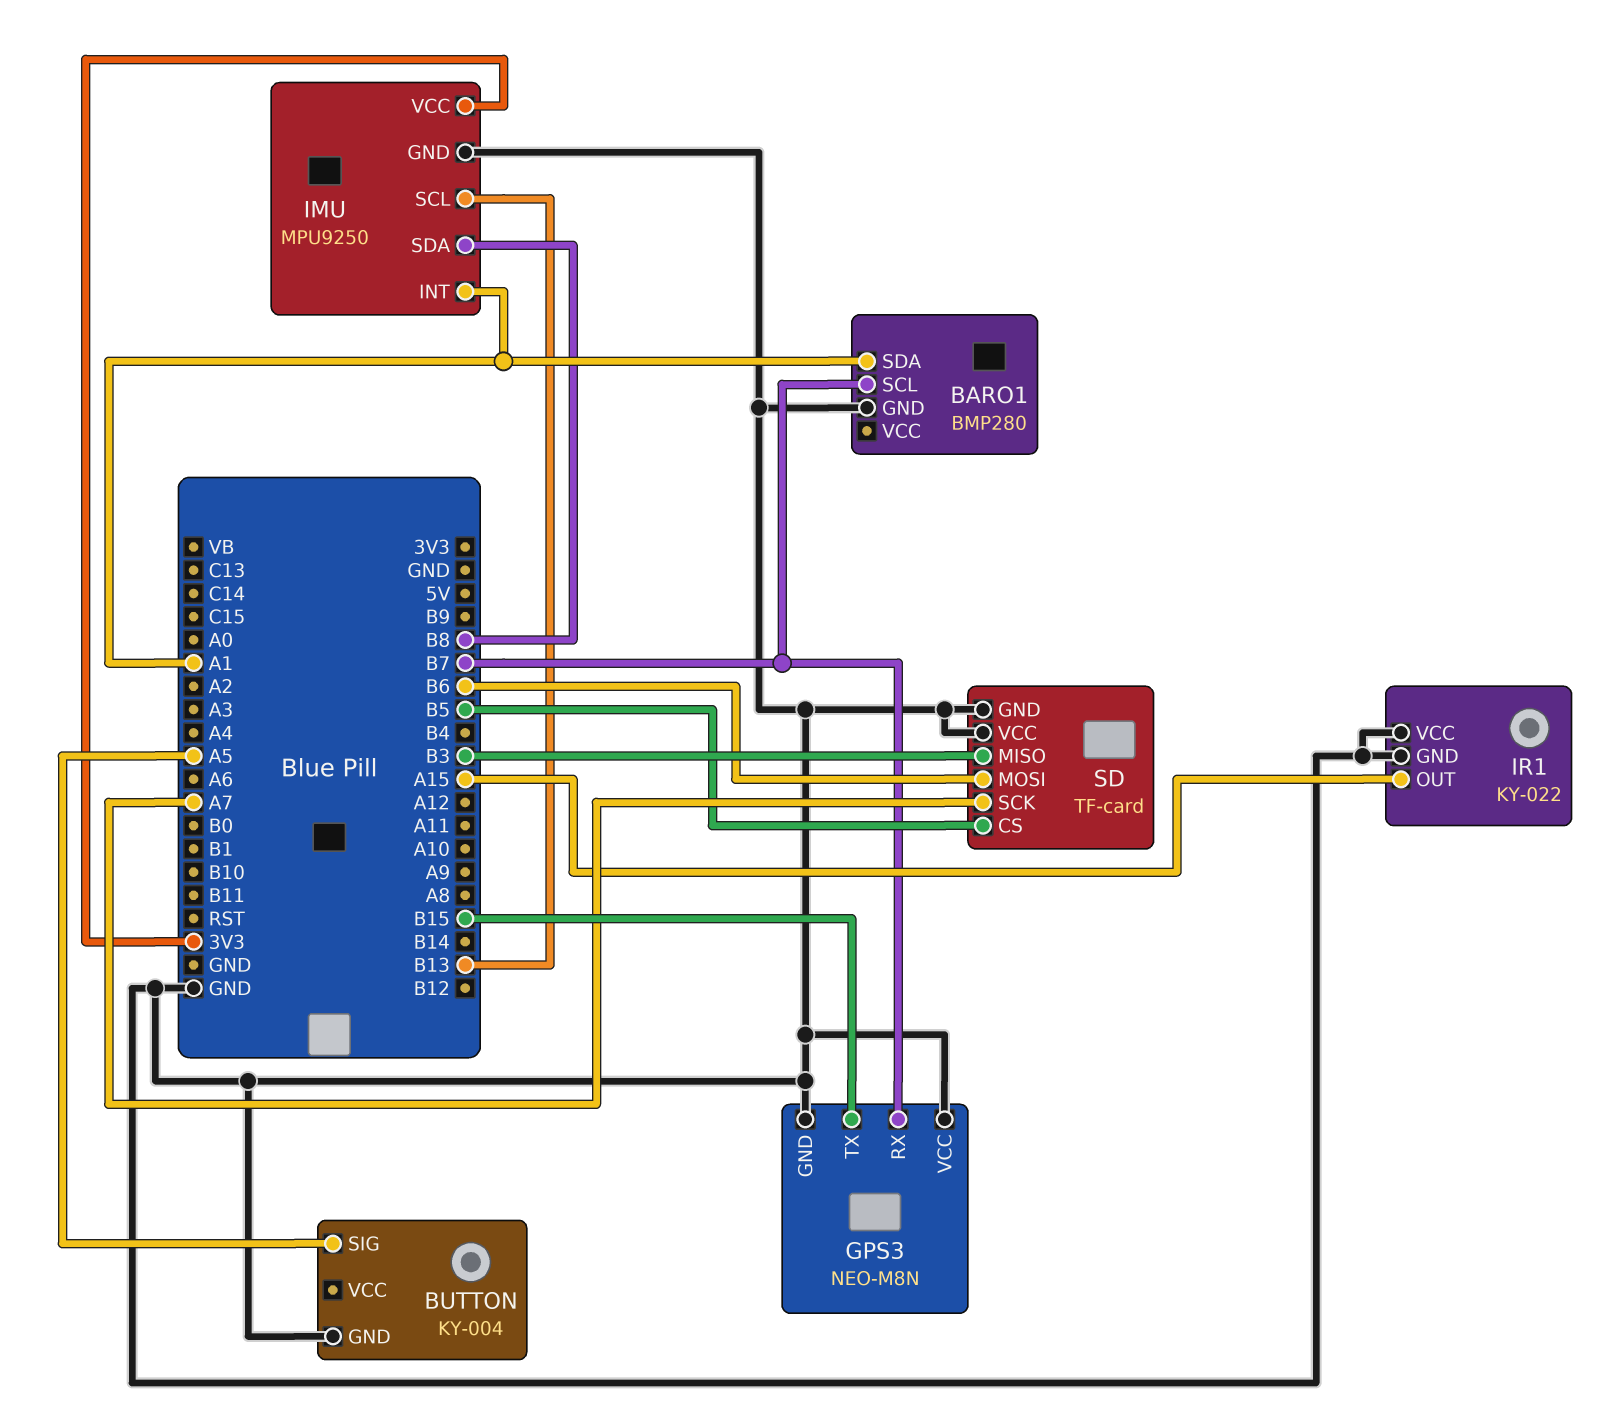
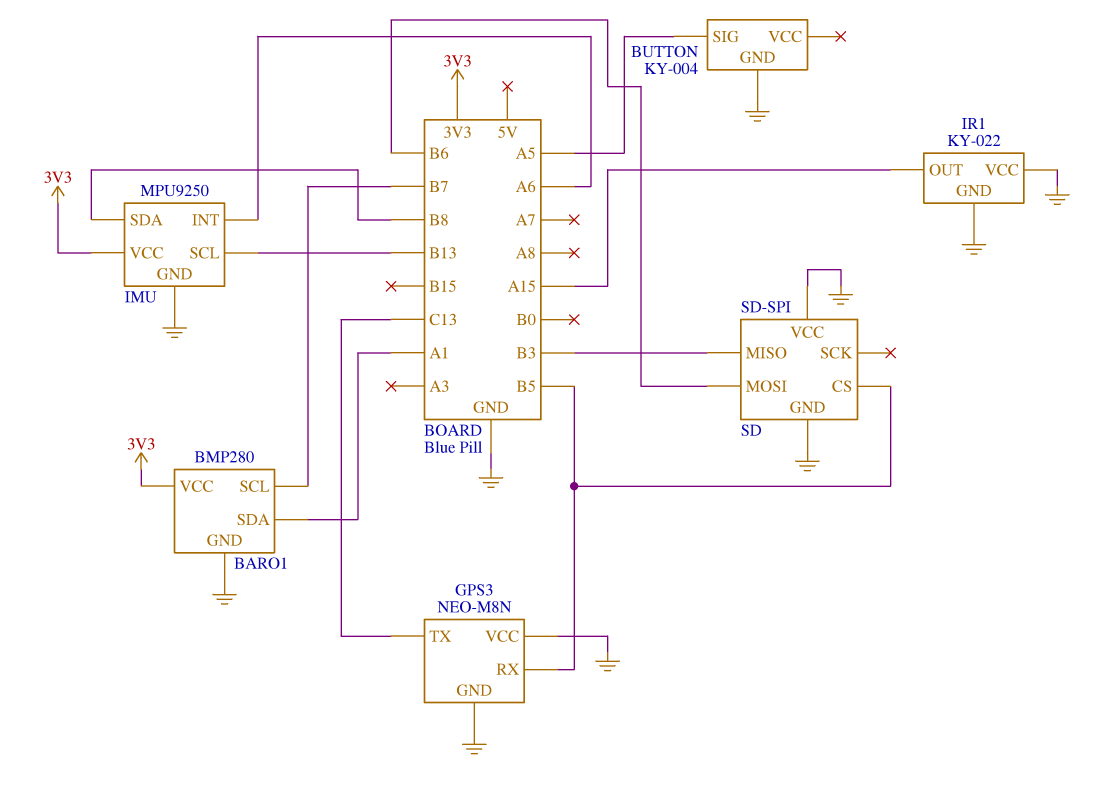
BARO1 pin VCC: none -> 3V3
GPS3 pin RX: B7 -> B5
GPS3 pin TX: B15 -> C13
IMU pin INT: A1 -> A6
SD: TF-card -> SD-SPI
SD pin SCK: A7 -> none

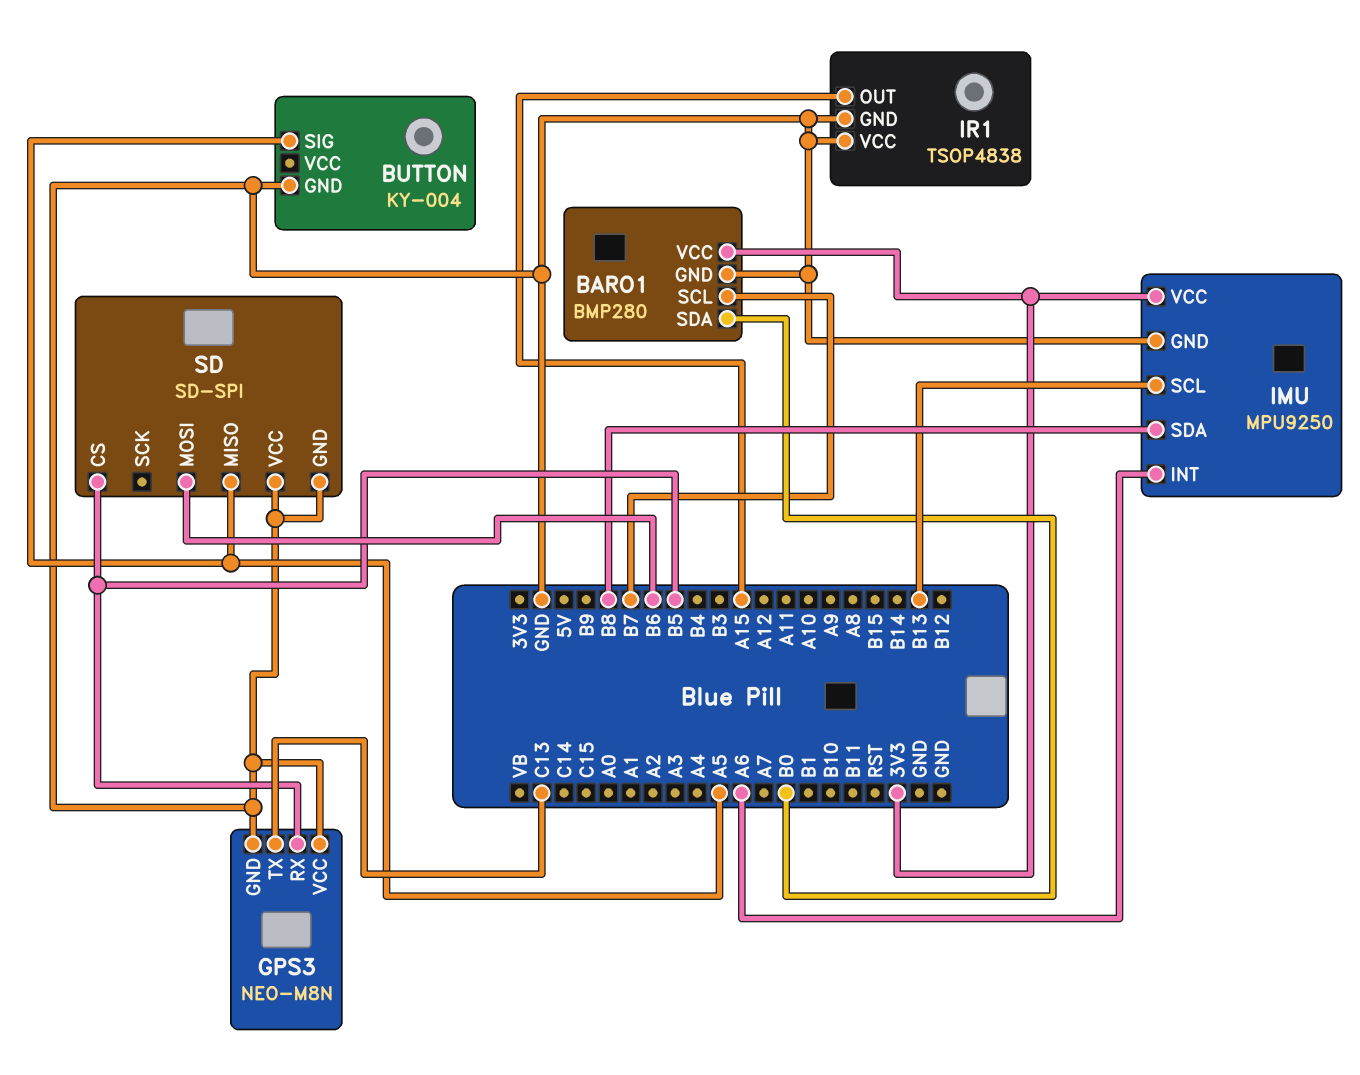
BARO1 pin SDA: A1 -> B0
IR1: KY-022 -> TSOP4838
SD pin MISO: B3 -> A5

